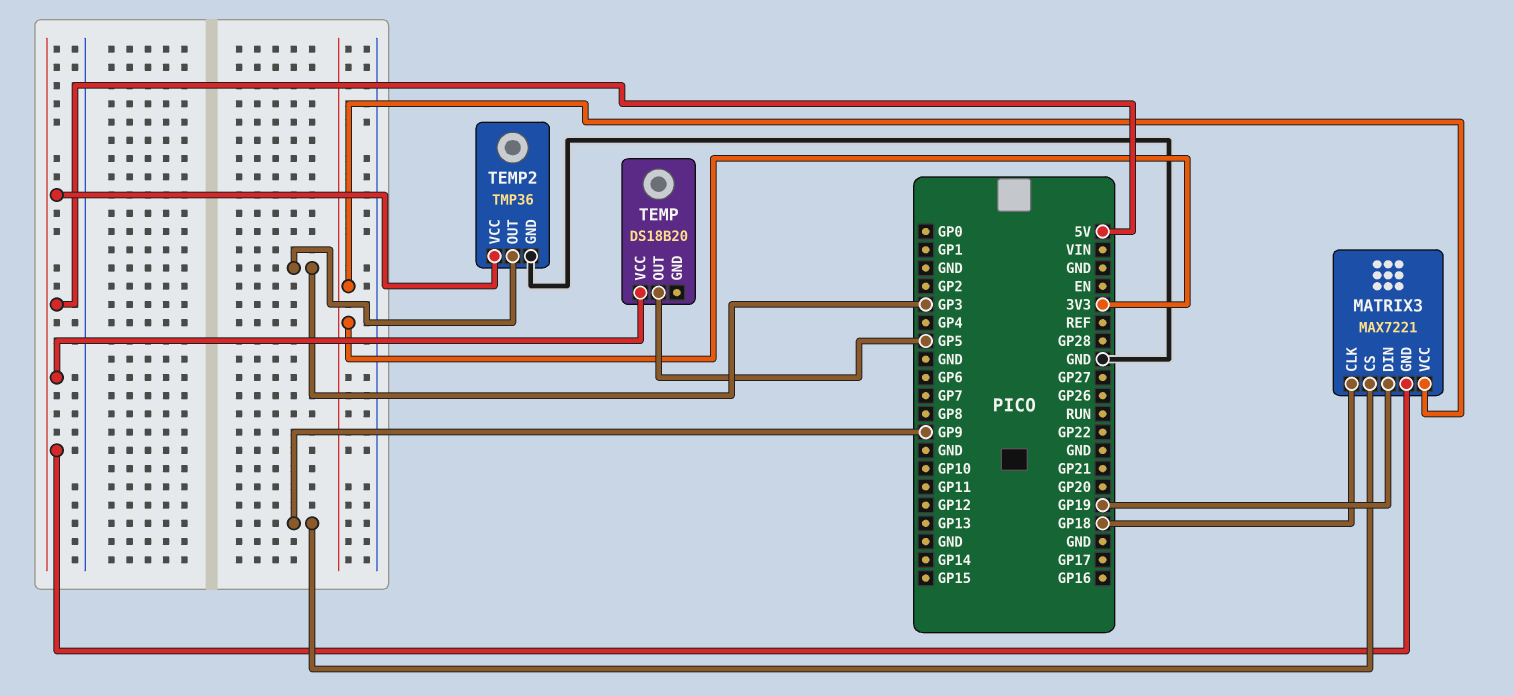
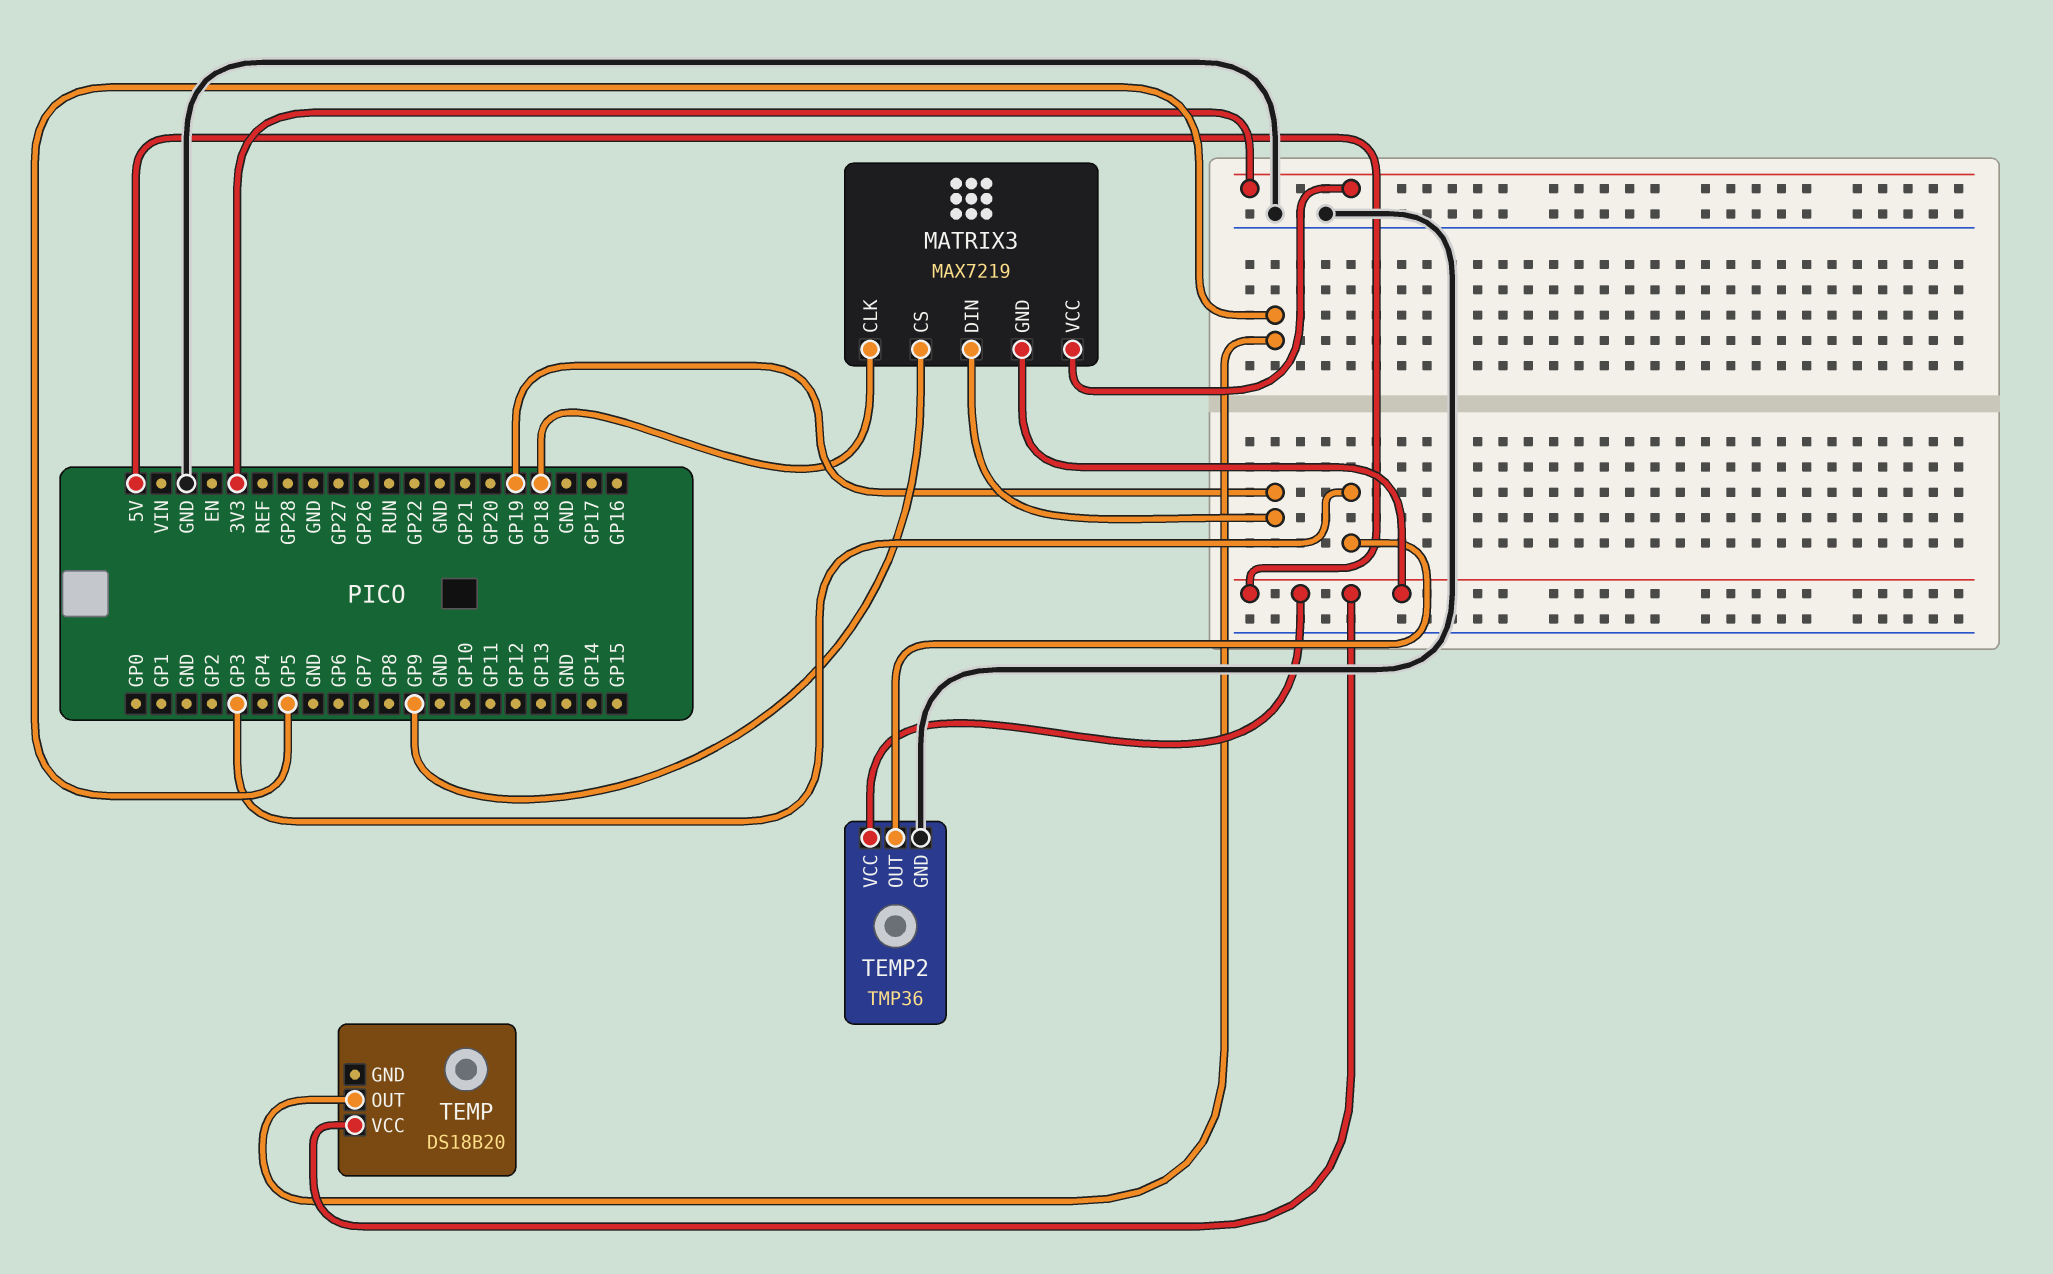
MATRIX3: MAX7221 -> MAX7219

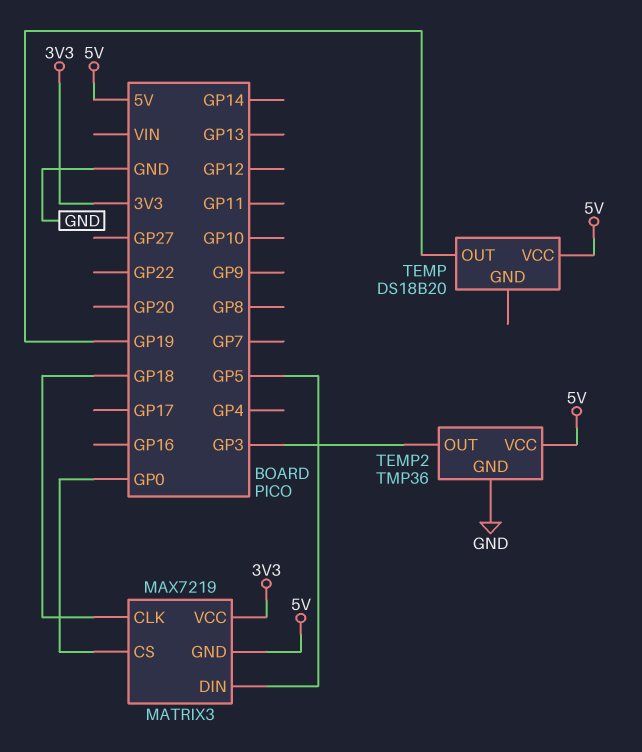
MATRIX3 pin CS: GP9 -> GP0
MATRIX3 pin DIN: GP19 -> GP5
TEMP pin OUT: GP5 -> GP19

